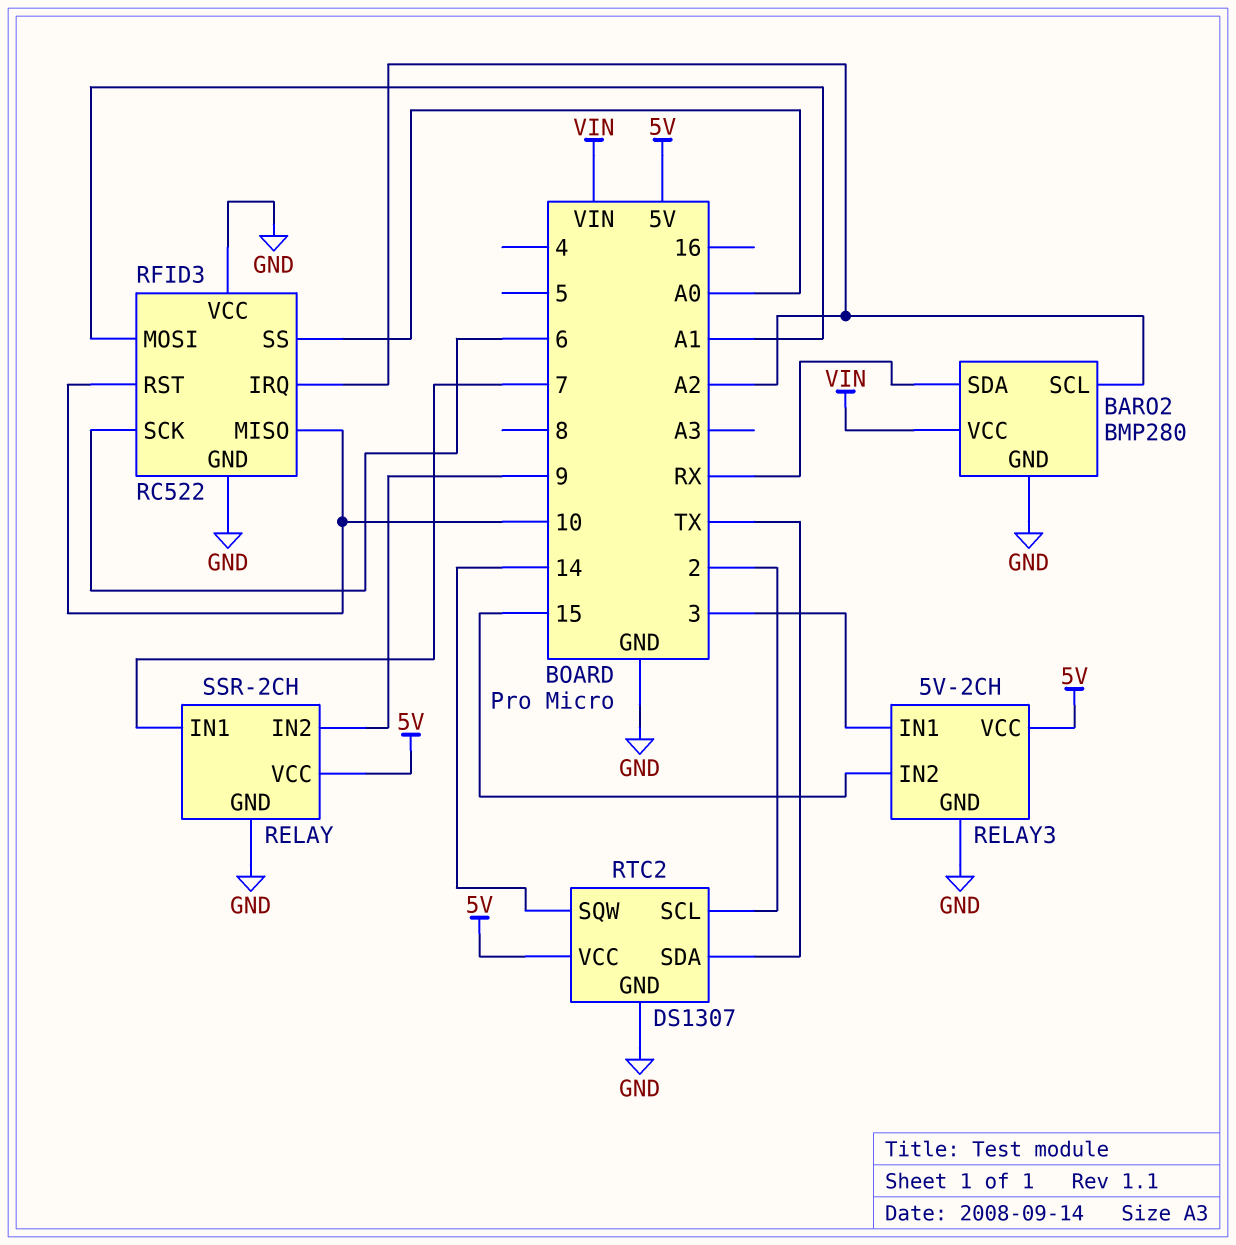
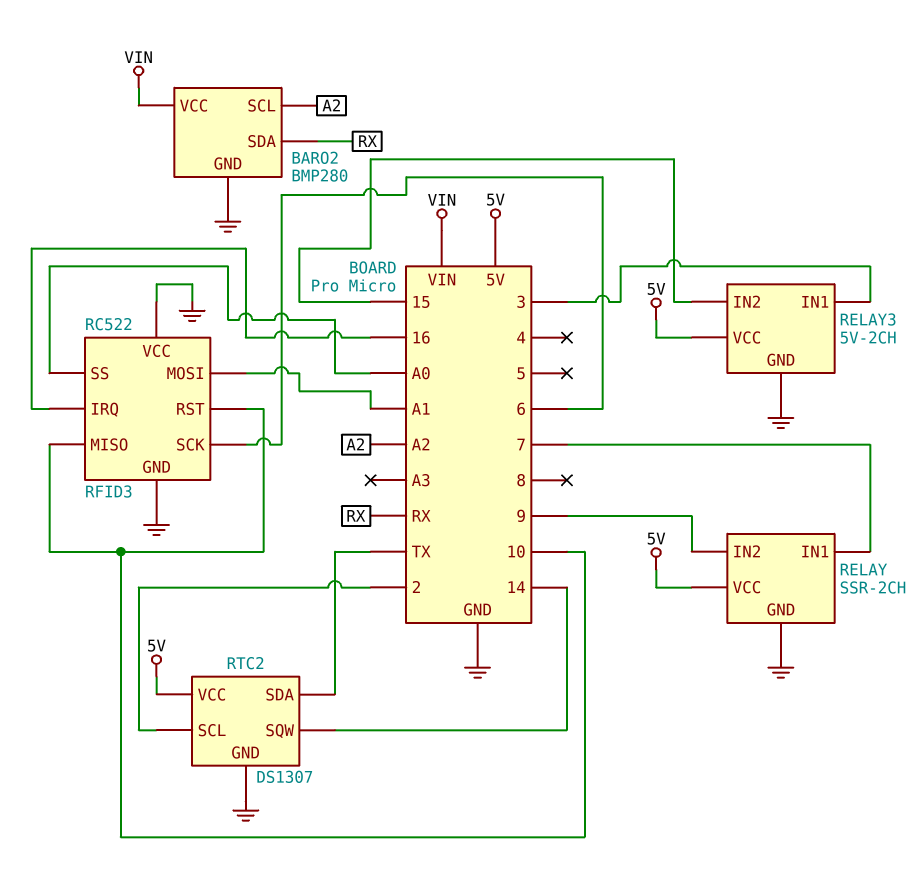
RFID3 pin IRQ: A2 -> 16

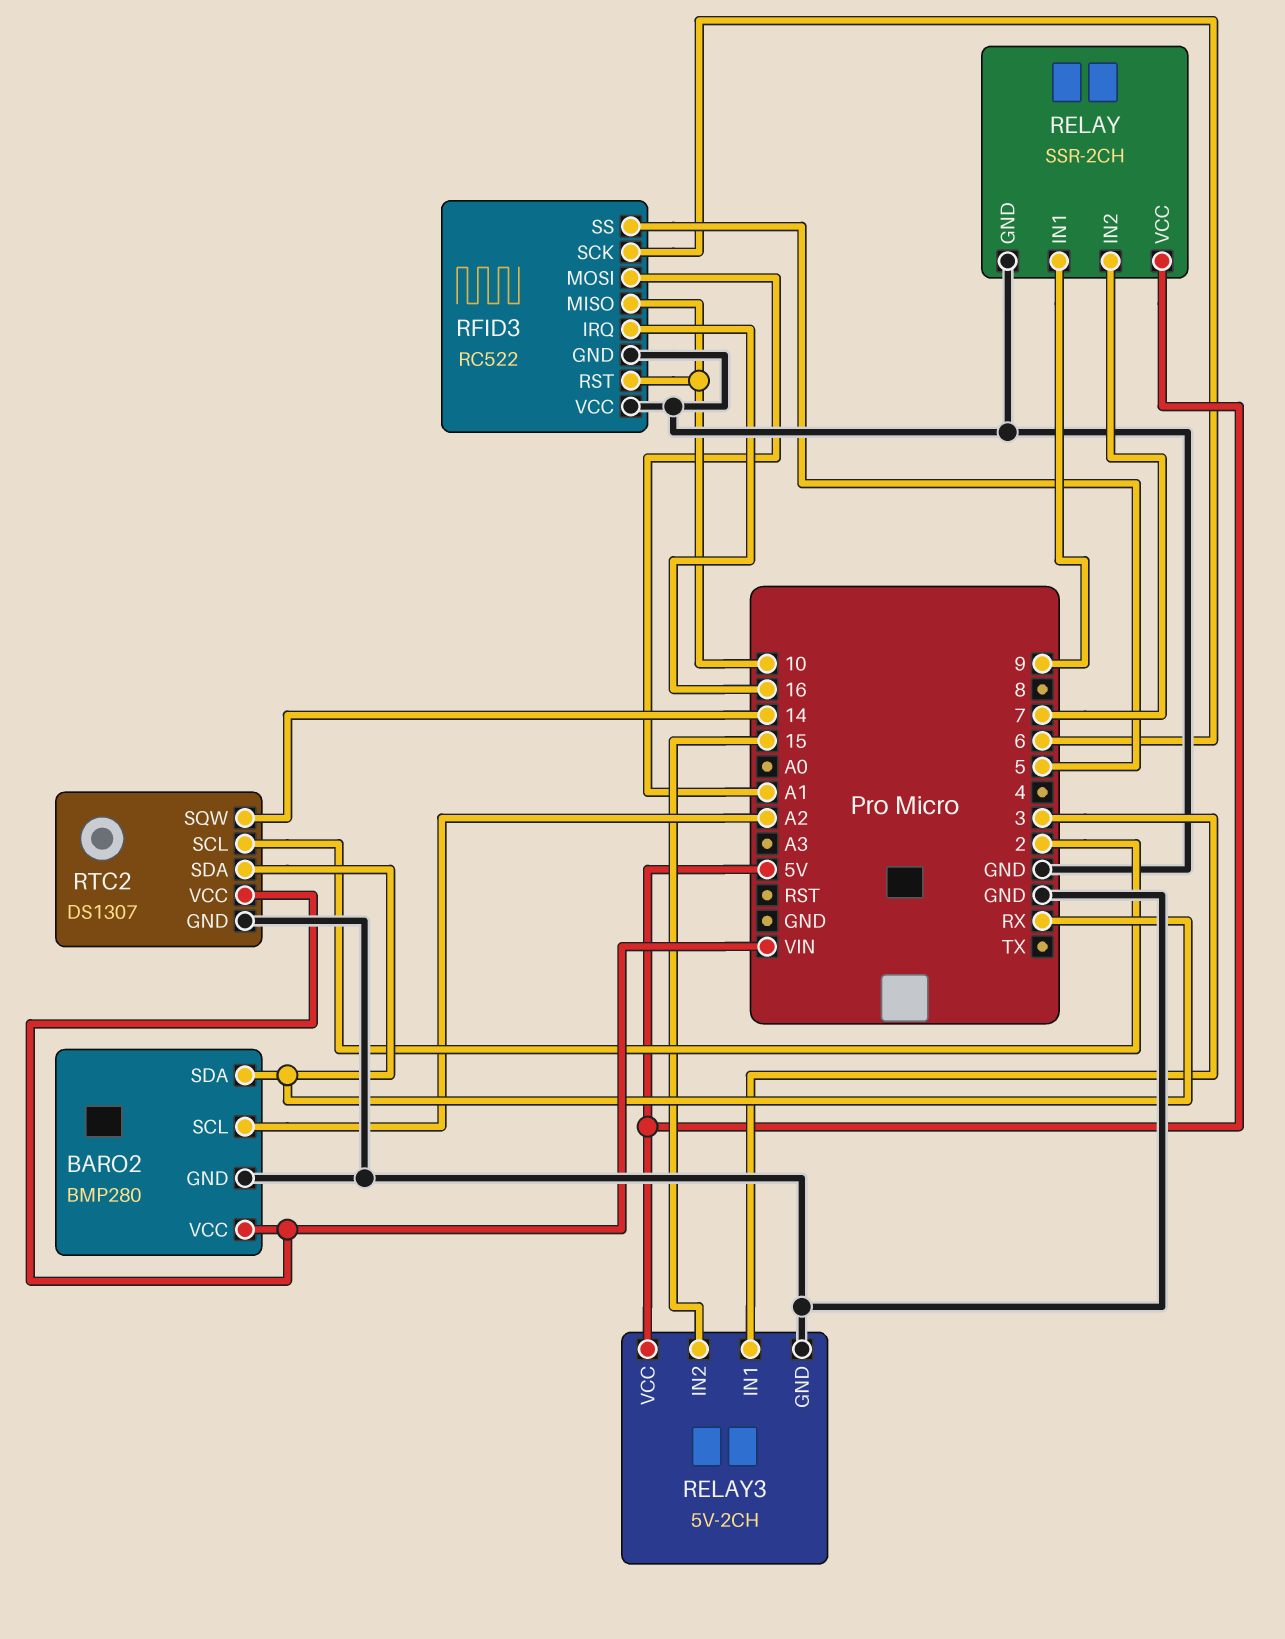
RELAY pin IN1: 7 -> 9
RELAY pin IN2: 9 -> 7
RFID3 pin SS: A0 -> 5
RTC2 pin SDA: TX -> RX
RTC2 pin VCC: 5V -> VIN

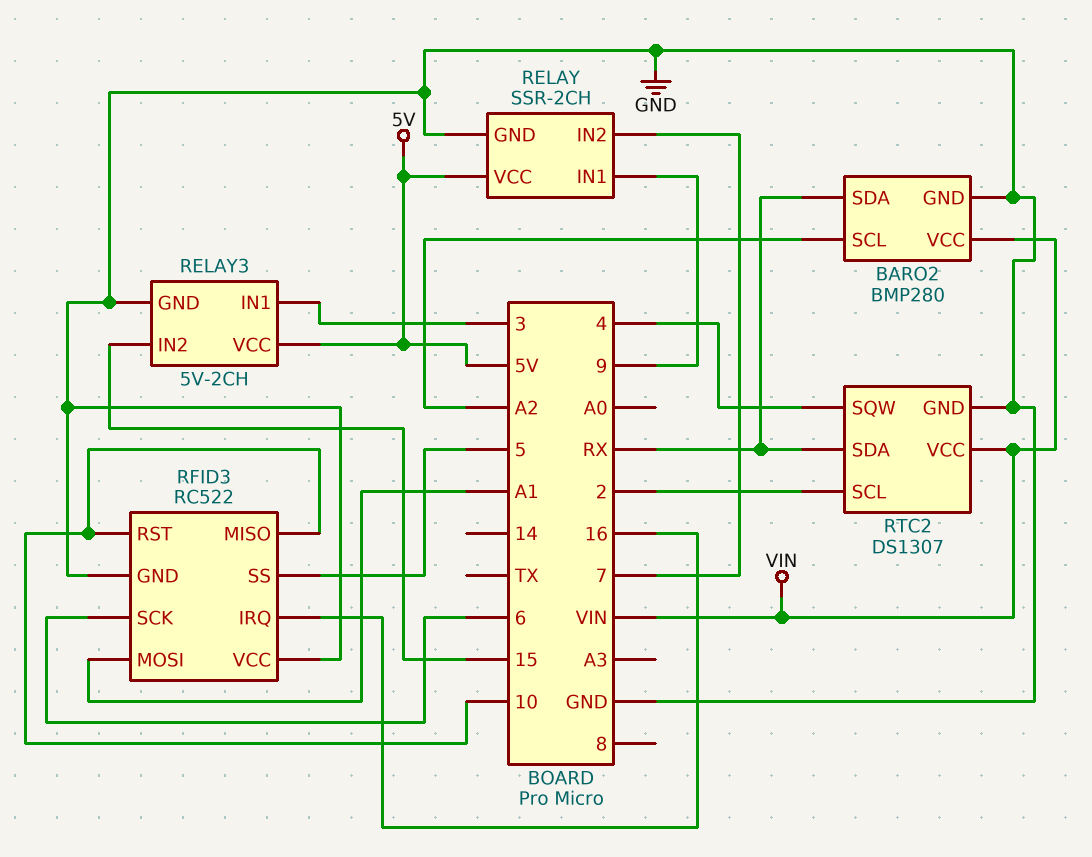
RTC2 pin SQW: 14 -> 4

